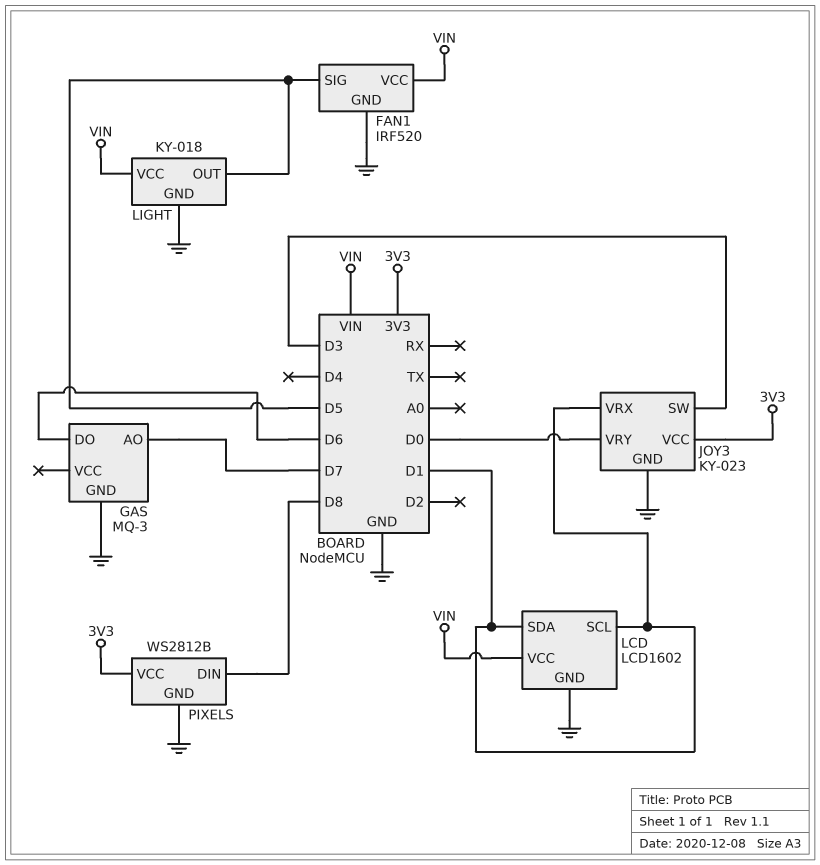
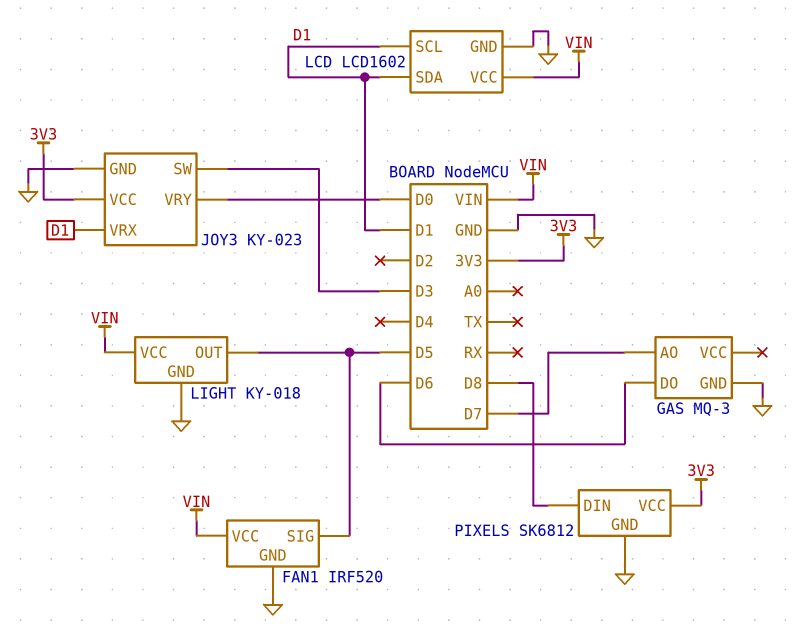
PIXELS: WS2812B -> SK6812

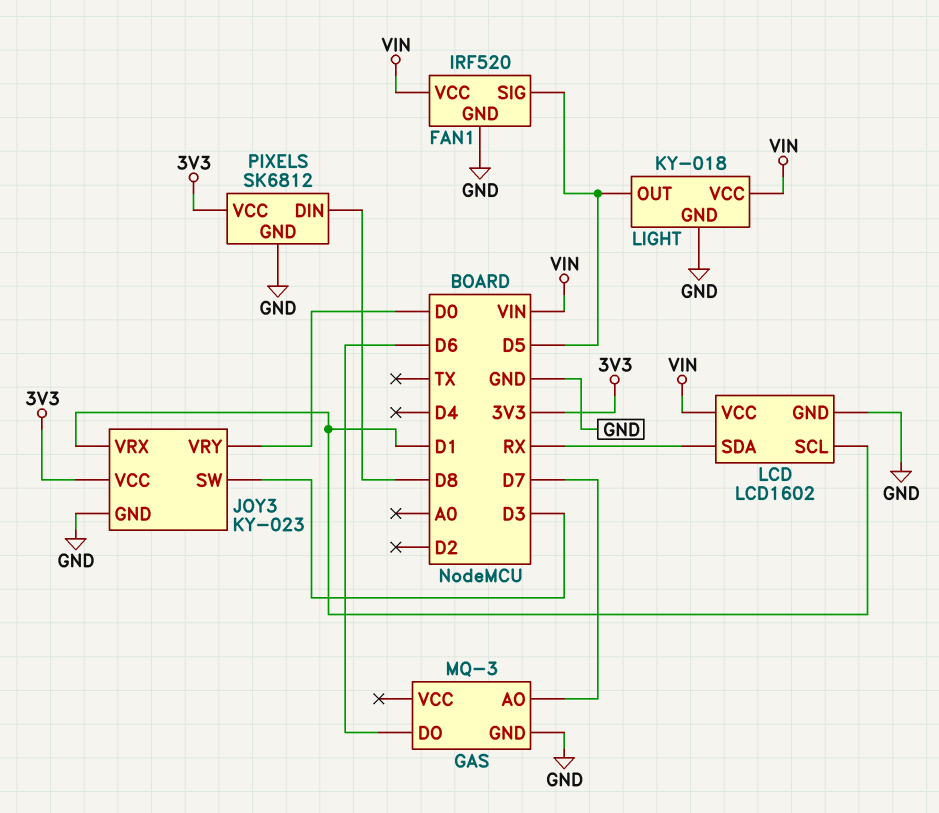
LCD pin SDA: D1 -> RX

